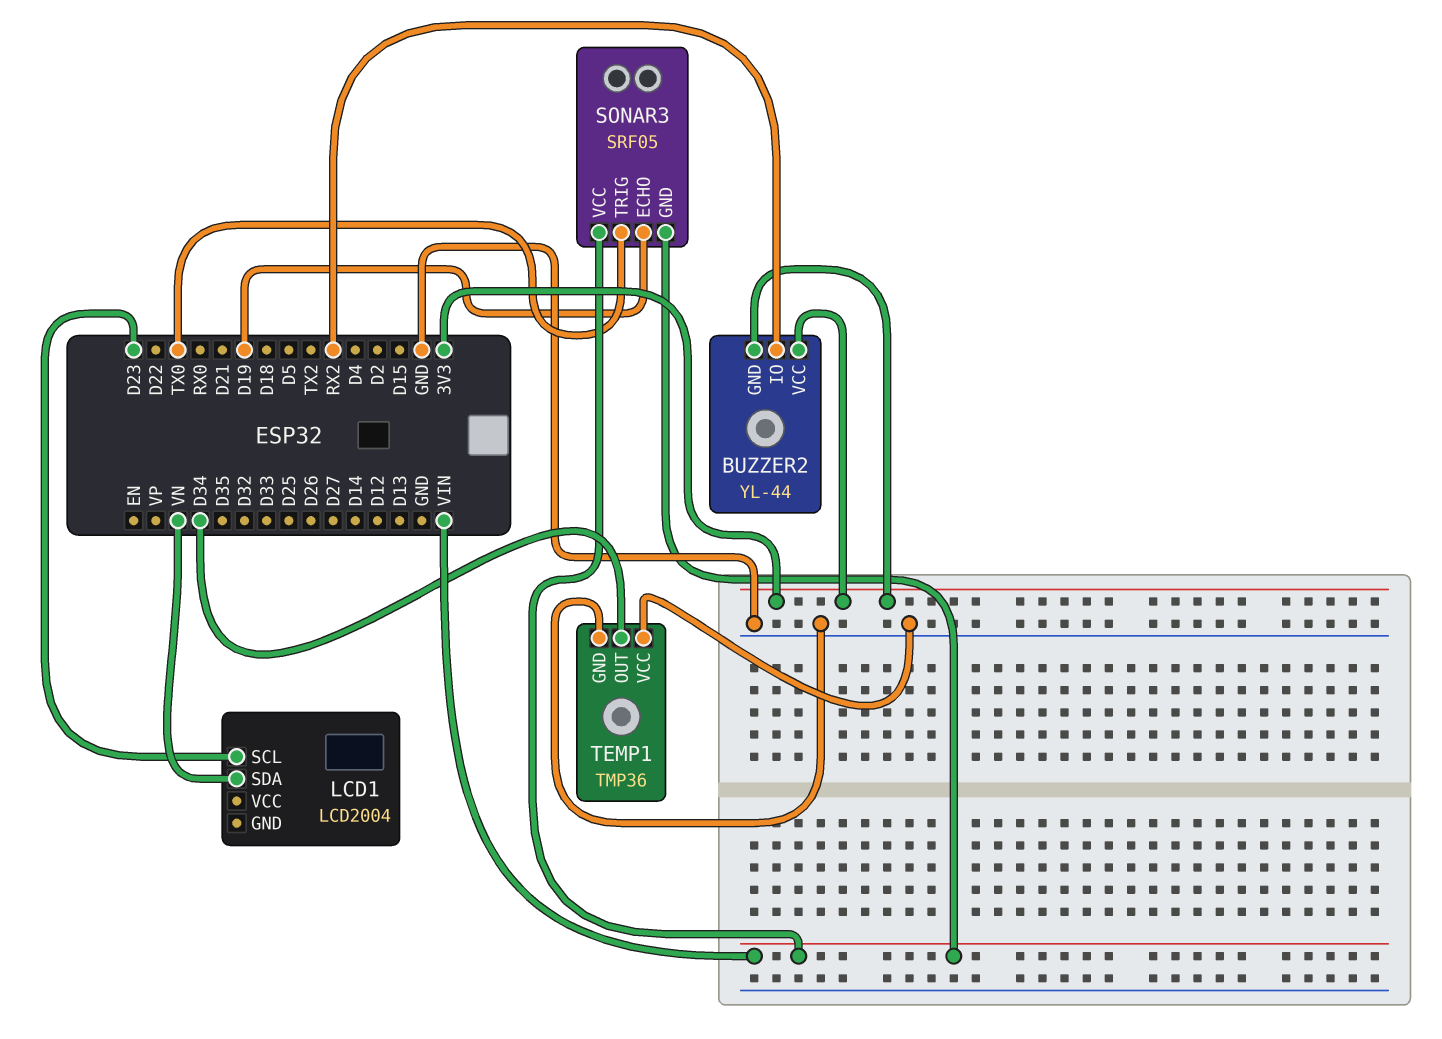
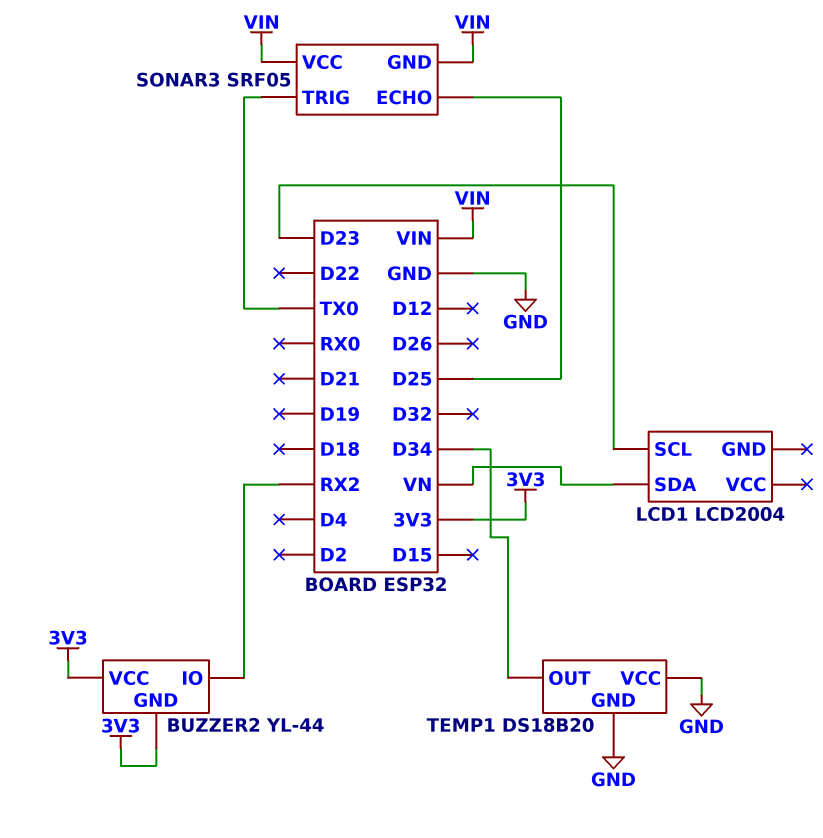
SONAR3 pin ECHO: D19 -> D25
TEMP1: TMP36 -> DS18B20

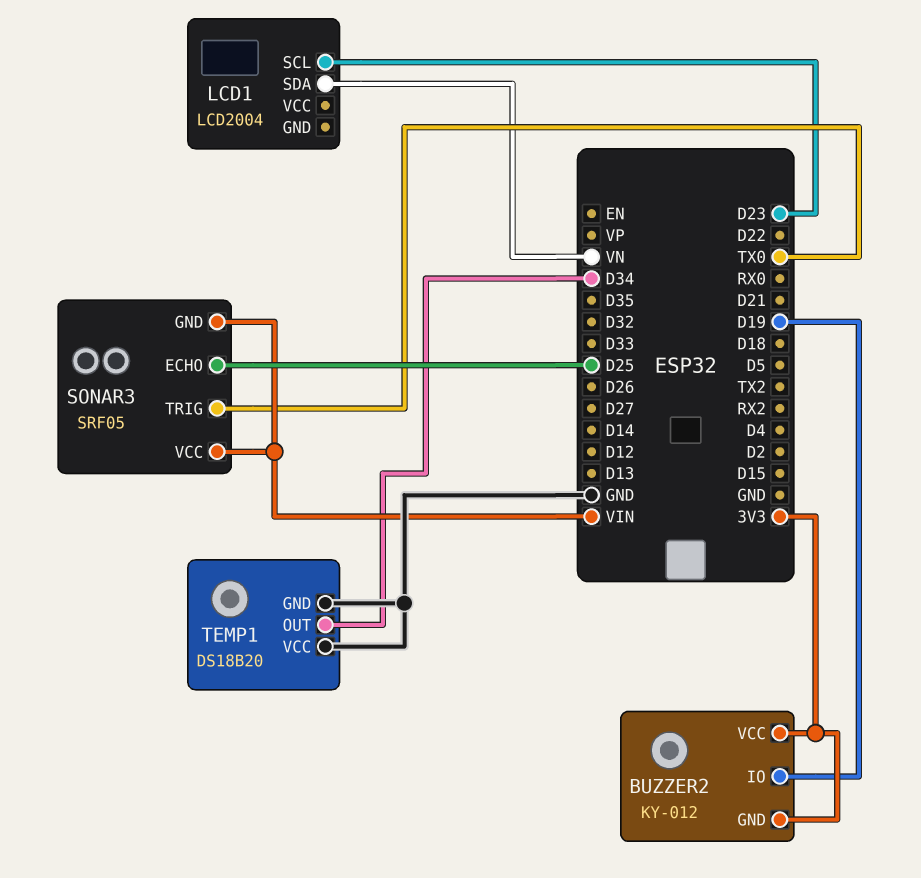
BUZZER2: YL-44 -> KY-012
BUZZER2 pin IO: RX2 -> D19

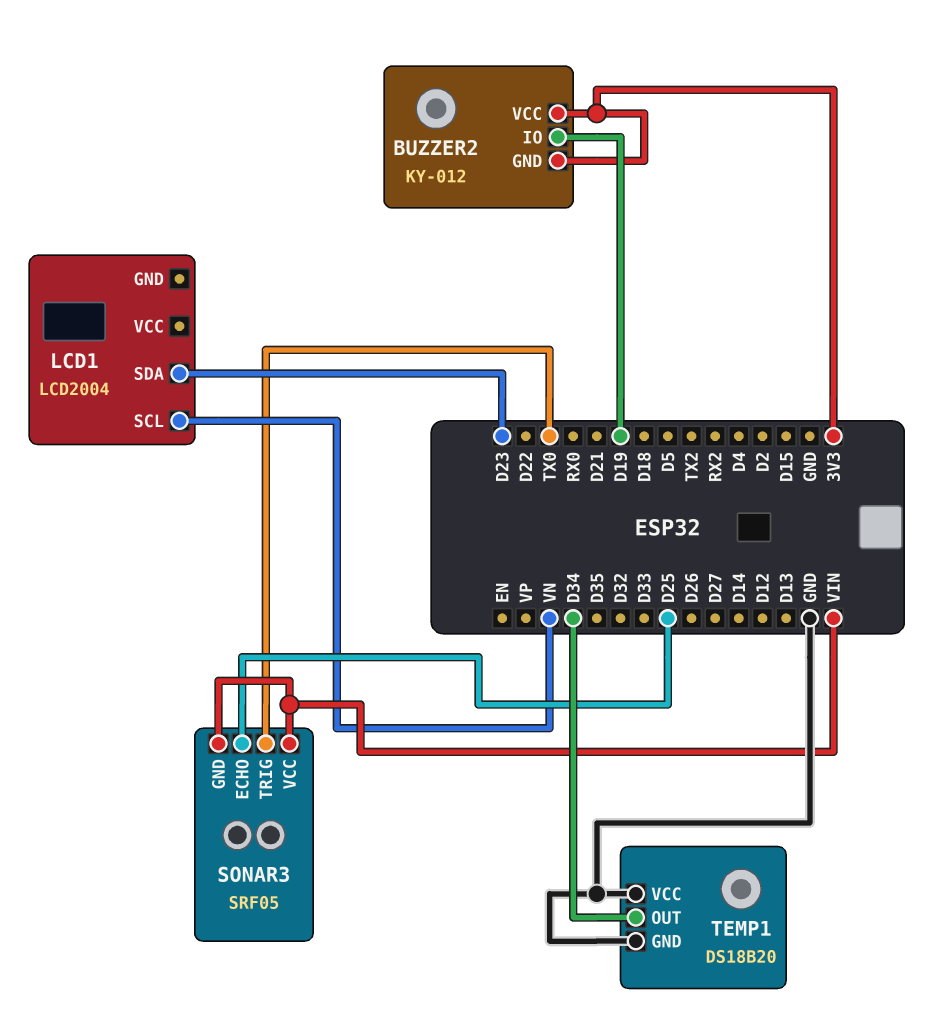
LCD1 pin SCL: D23 -> VN
LCD1 pin SDA: VN -> D23

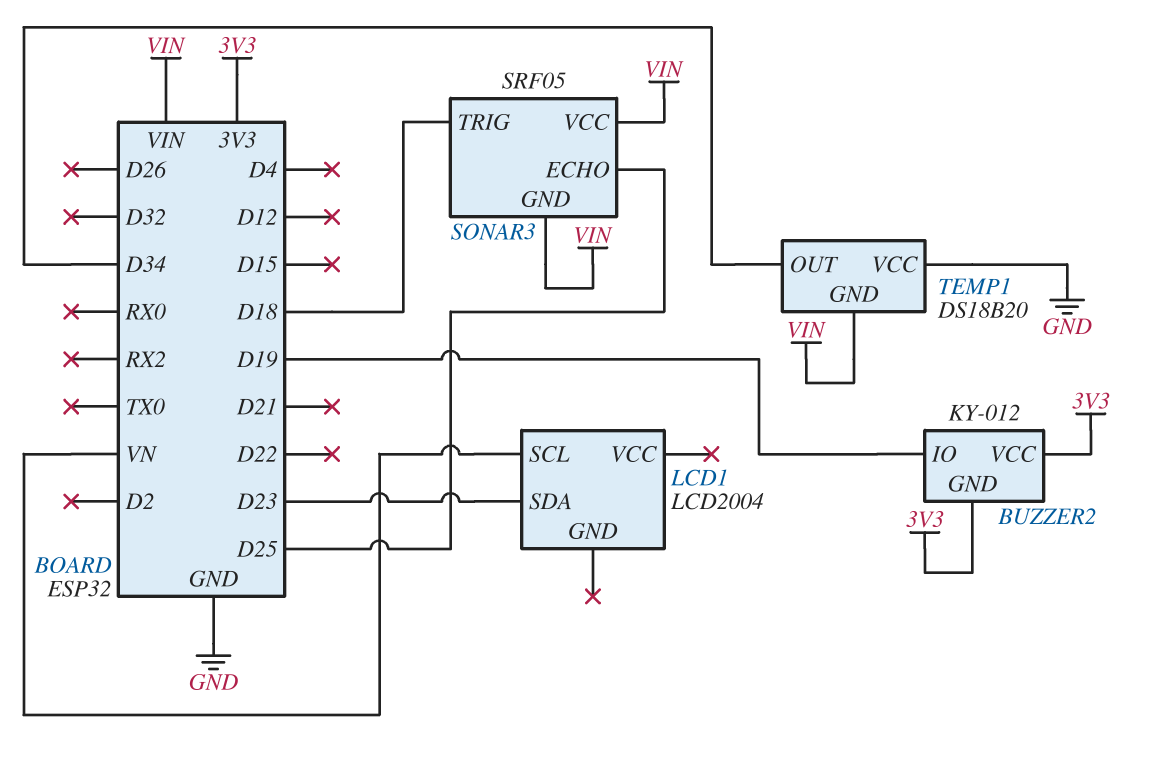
SONAR3 pin TRIG: TX0 -> D18
TEMP1 pin GND: GND -> VIN

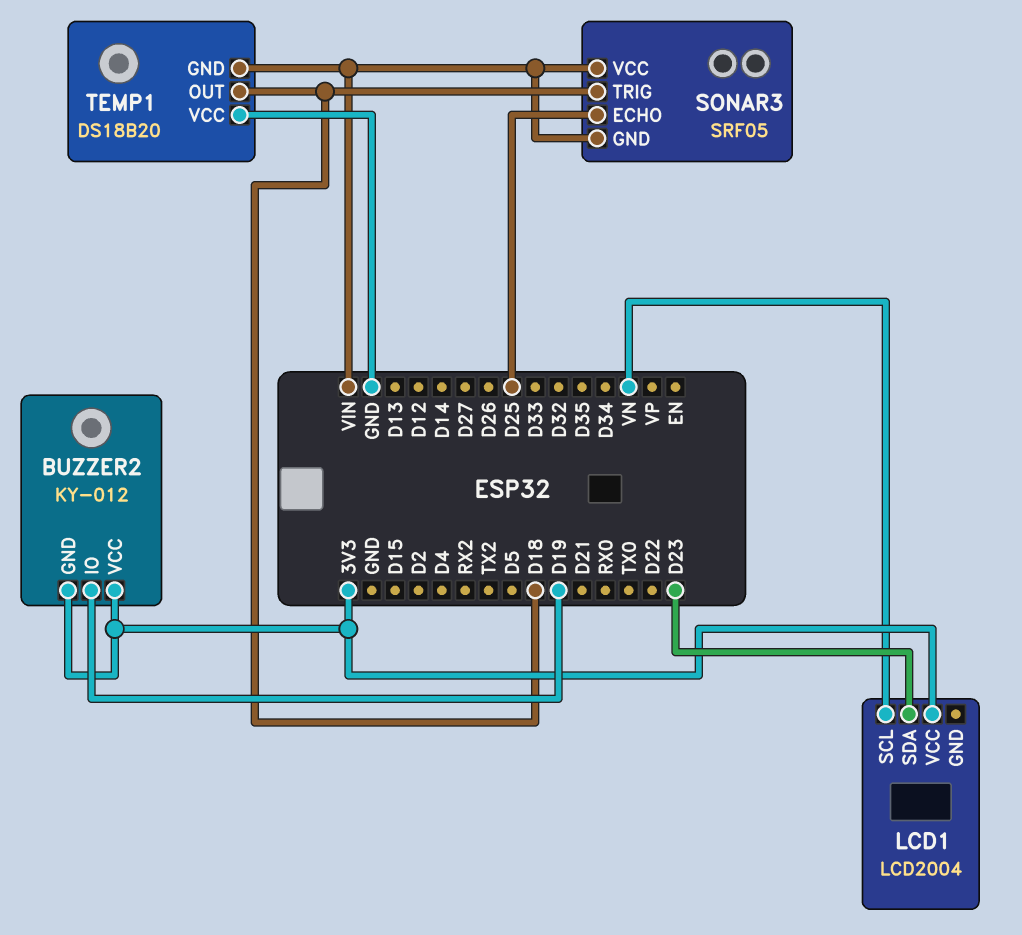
LCD1 pin VCC: none -> 3V3
TEMP1 pin OUT: D34 -> D18

